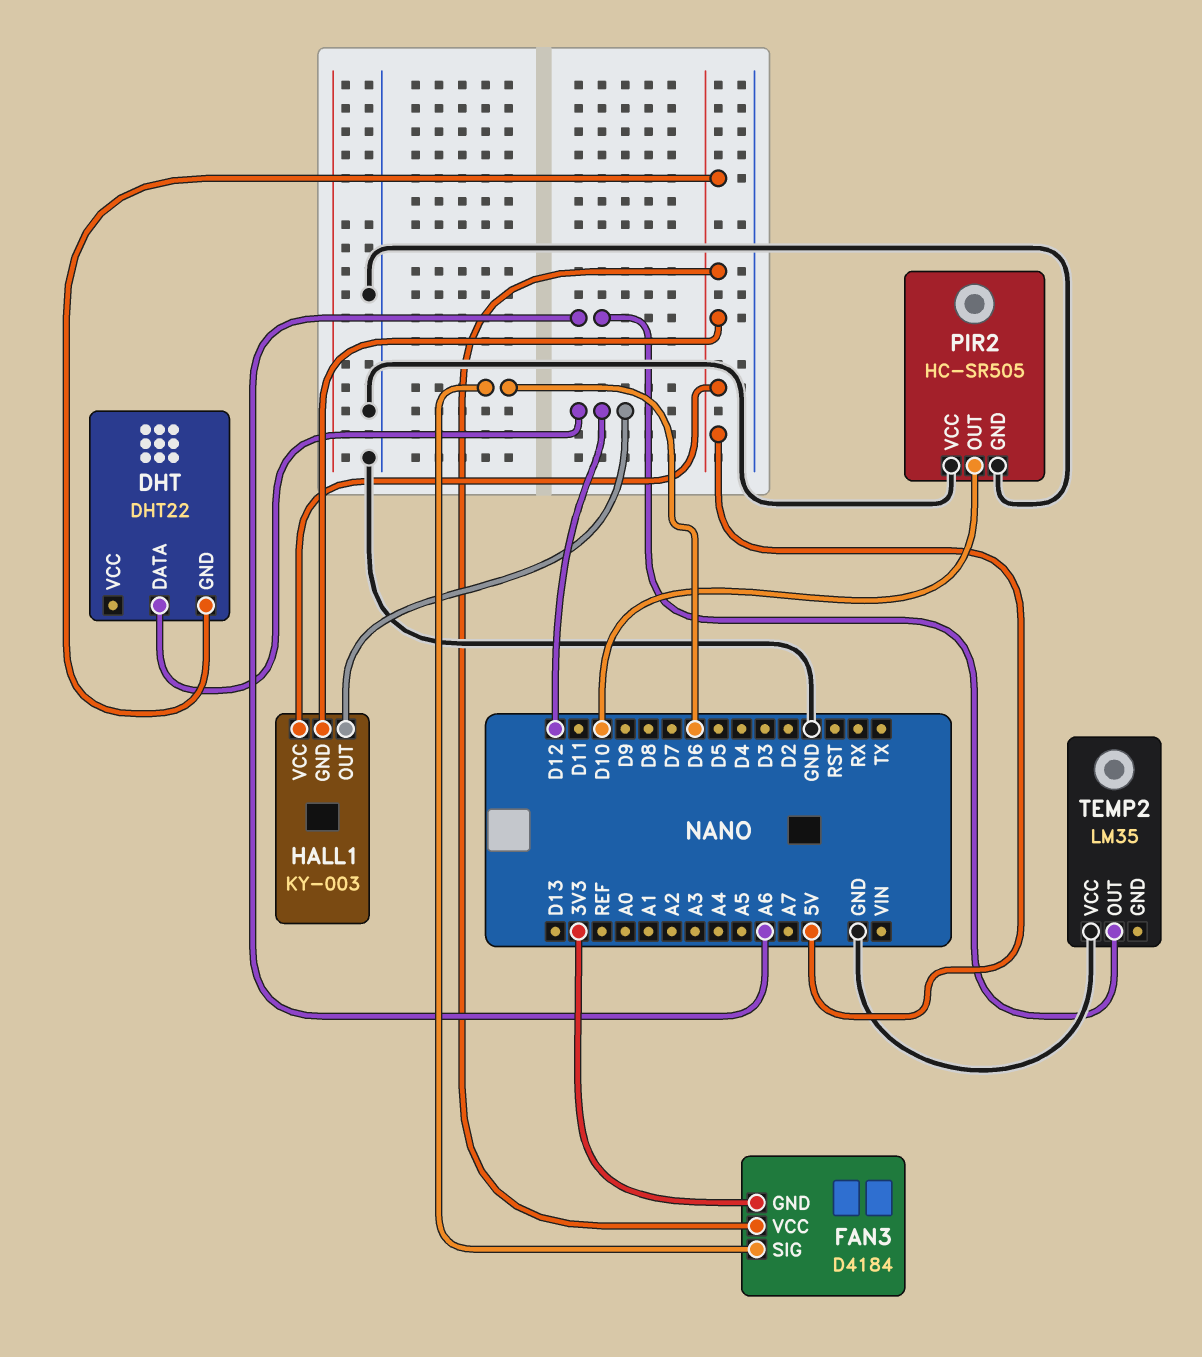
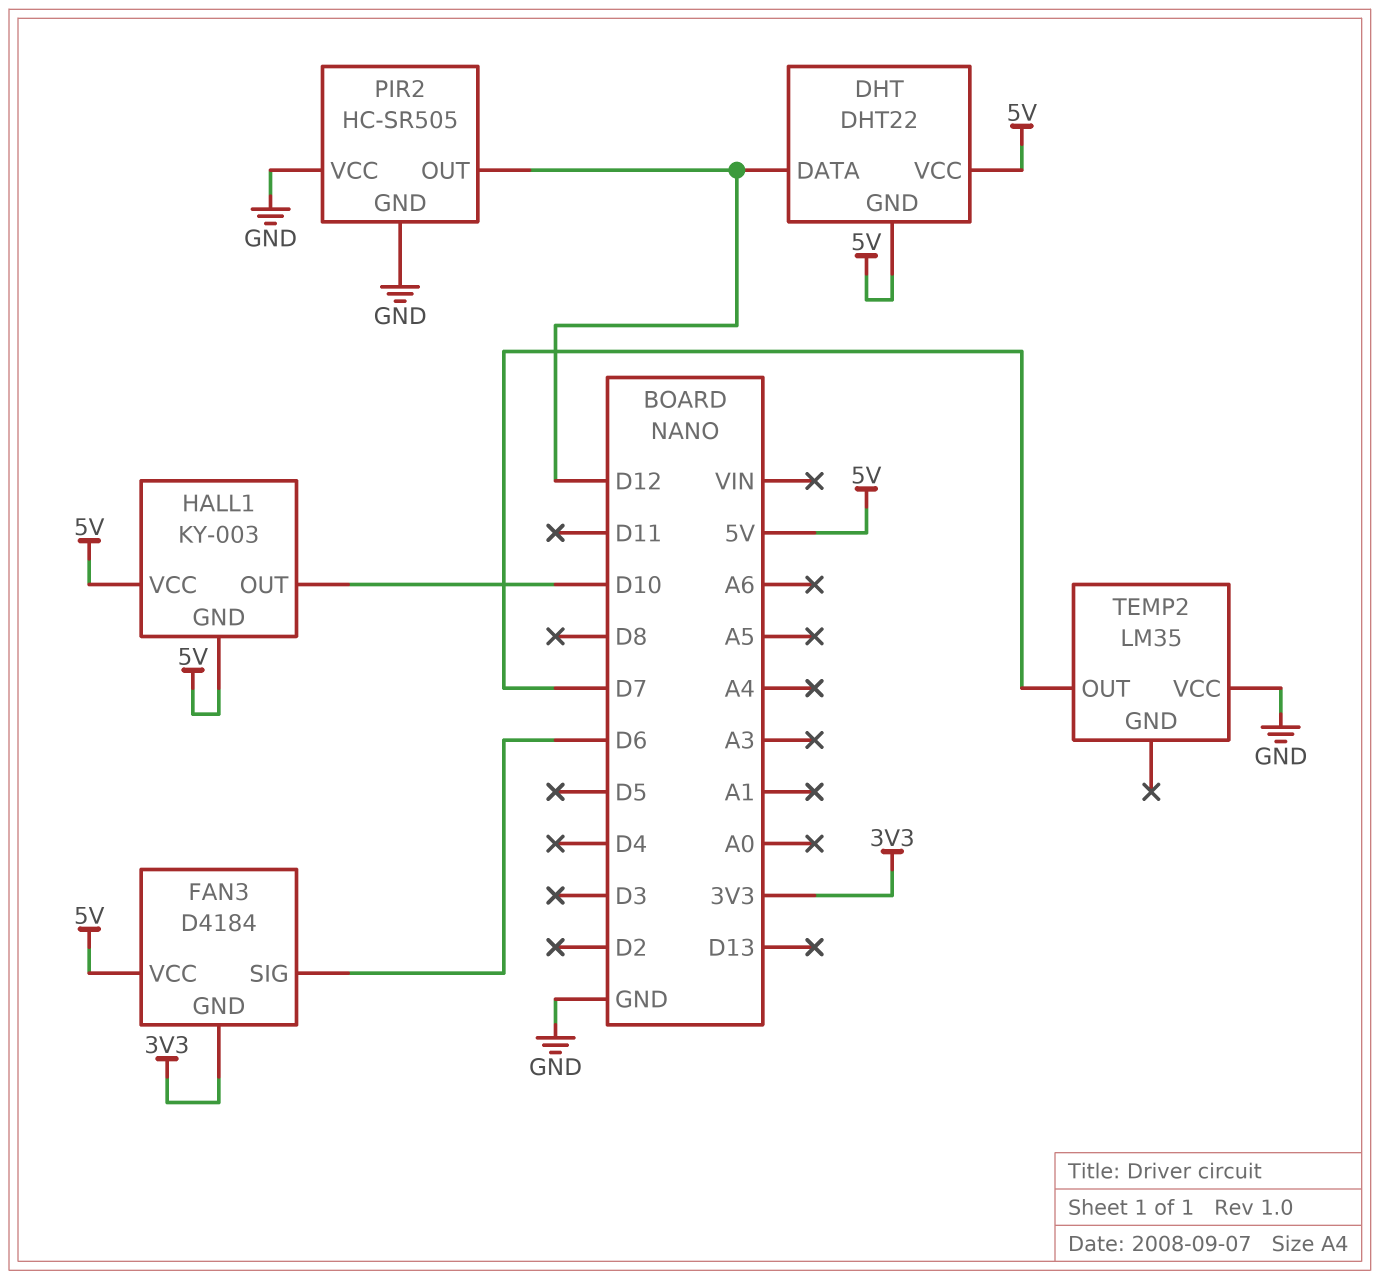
DHT pin VCC: none -> 5V
HALL1 pin OUT: D12 -> D10
PIR2 pin OUT: D10 -> D12
TEMP2 pin OUT: A6 -> D7

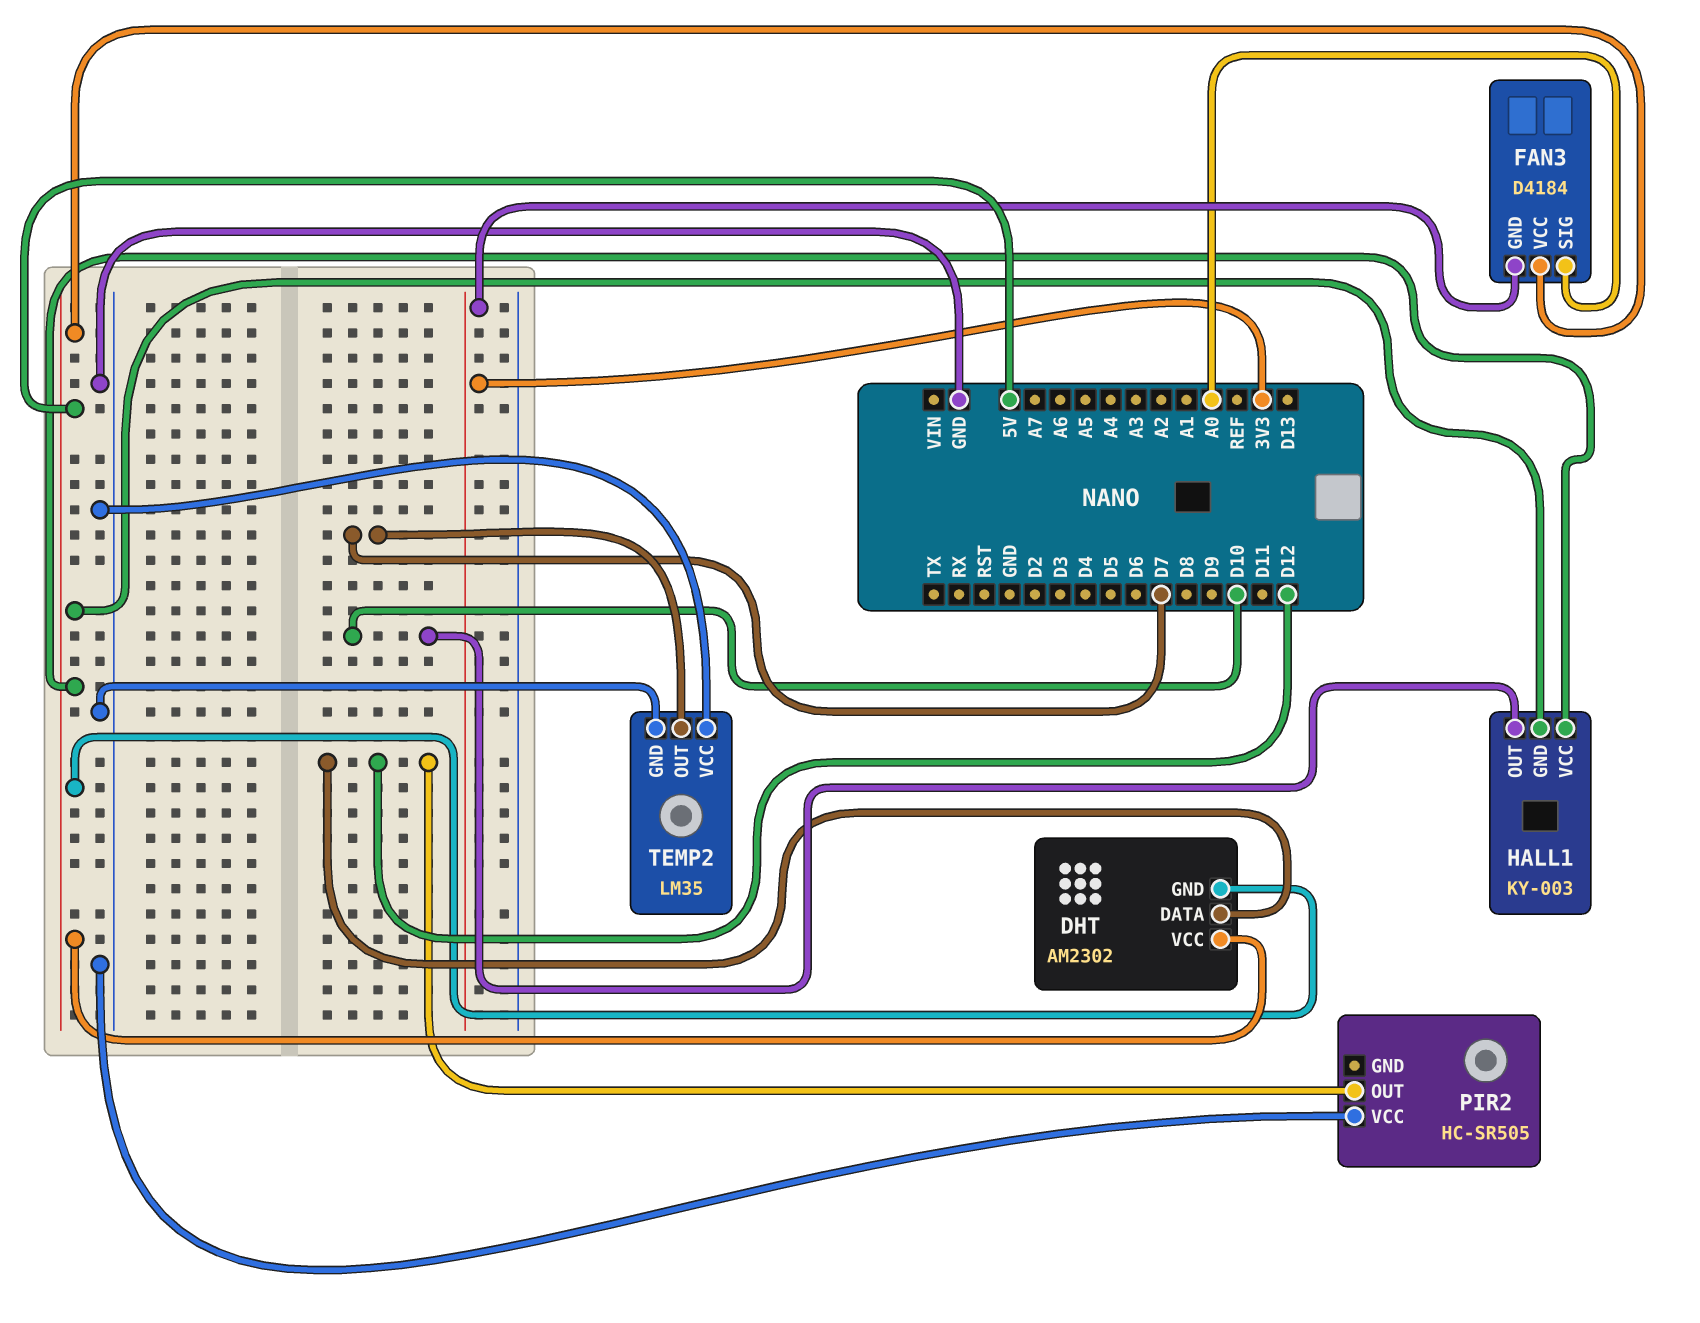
DHT: DHT22 -> AM2302
FAN3 pin SIG: D6 -> A0
PIR2 pin GND: GND -> none
TEMP2 pin GND: none -> GND

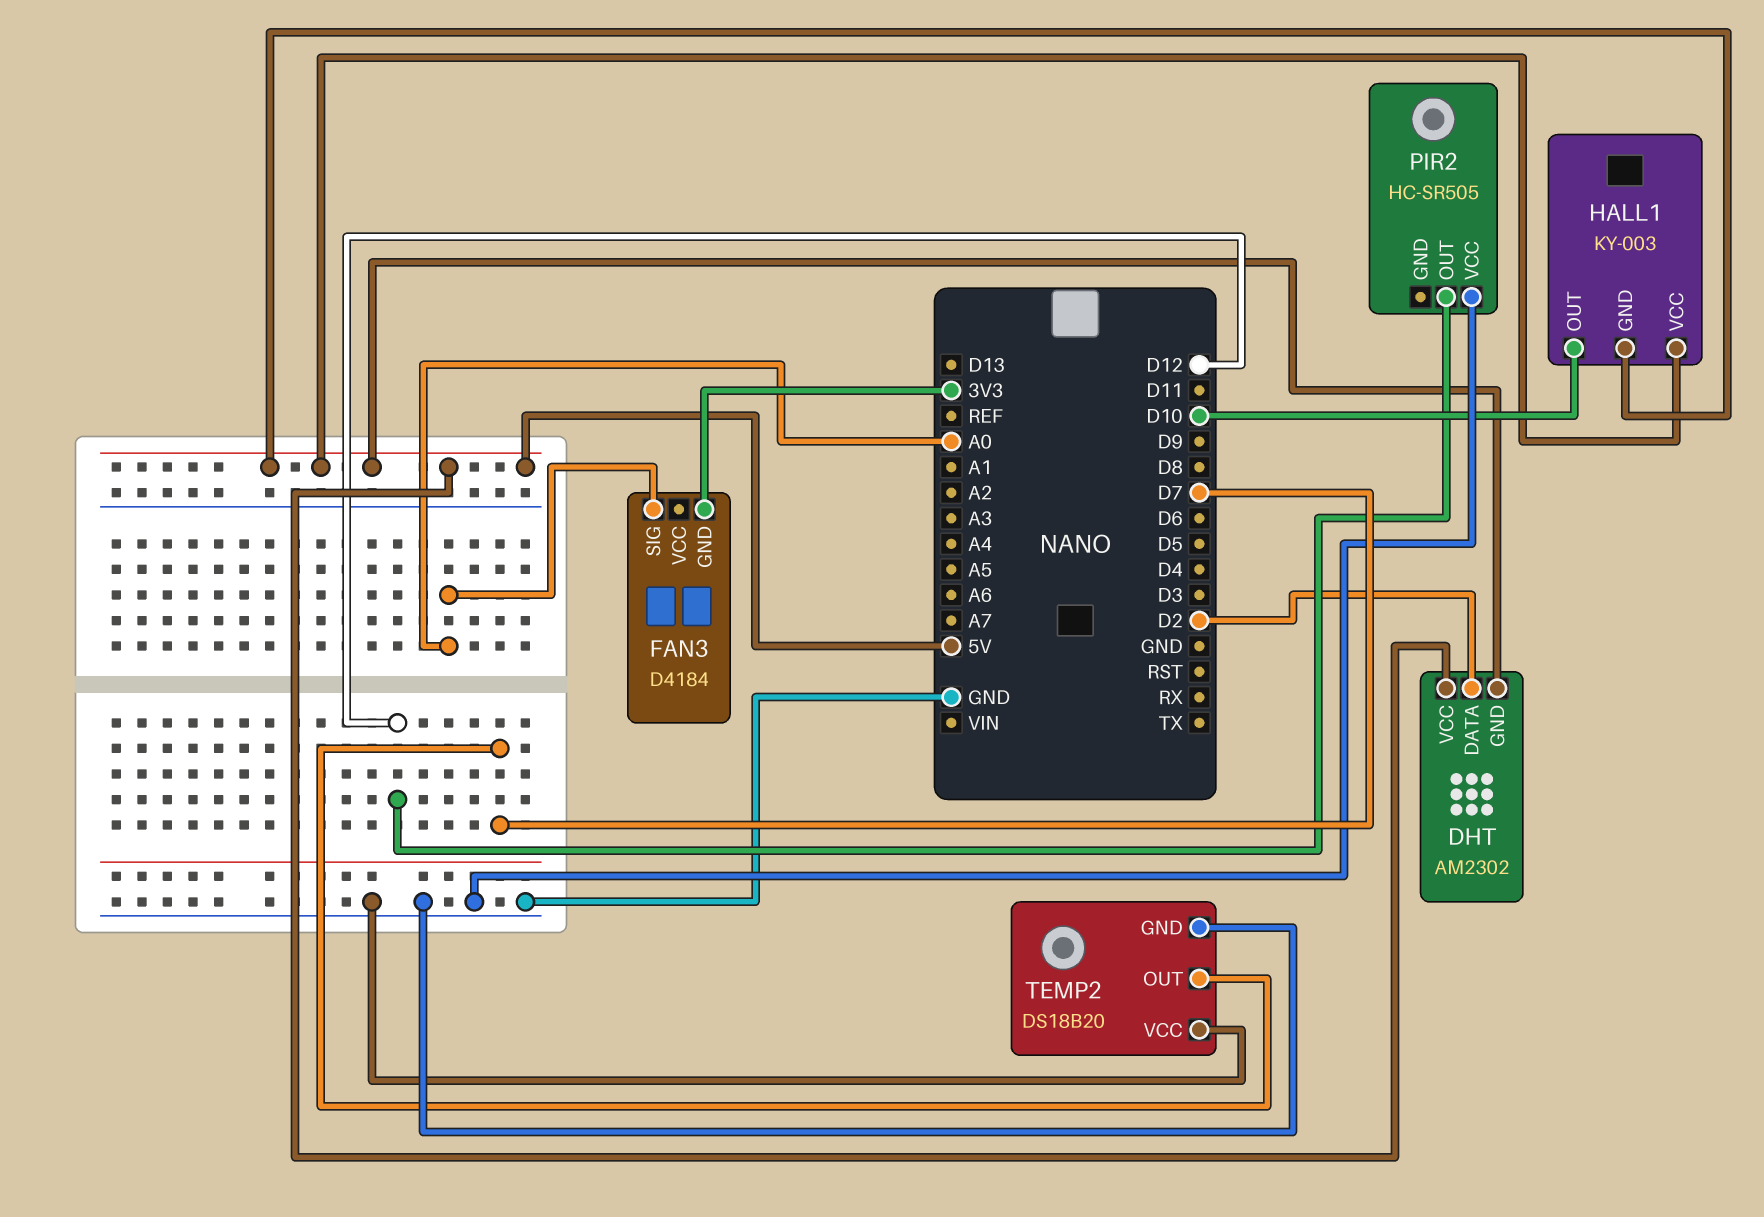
DHT pin DATA: D12 -> D2
FAN3 pin VCC: 5V -> none
TEMP2: LM35 -> DS18B20

